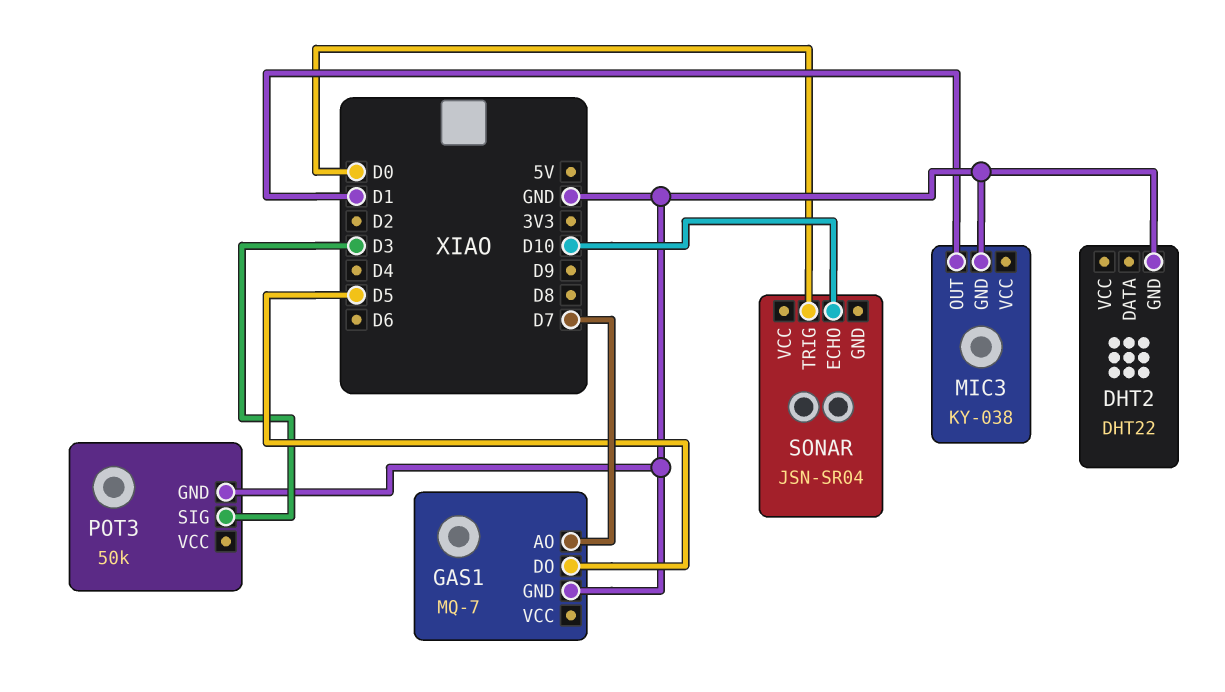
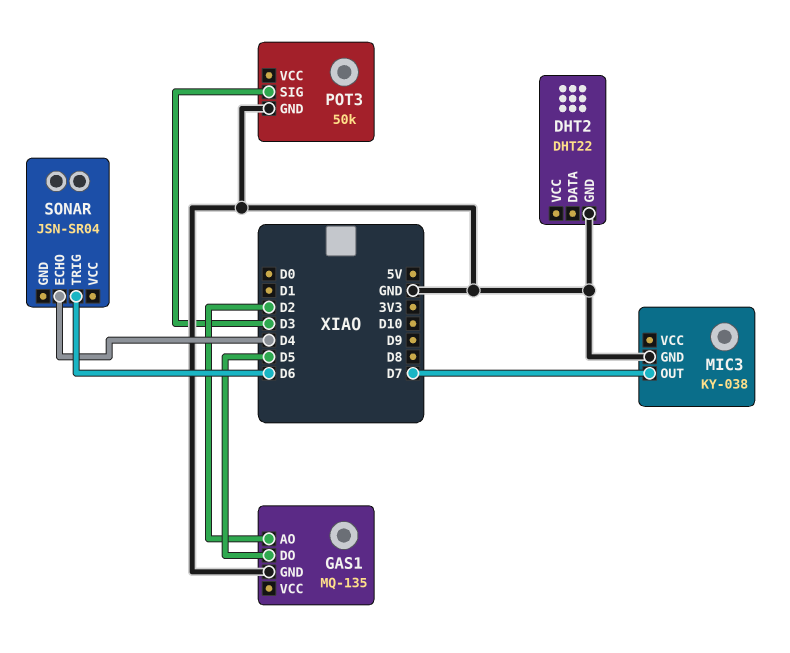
GAS1: MQ-7 -> MQ-135
GAS1 pin AO: D7 -> D2
MIC3 pin OUT: D1 -> D7
SONAR pin ECHO: D10 -> D4
SONAR pin TRIG: D0 -> D6

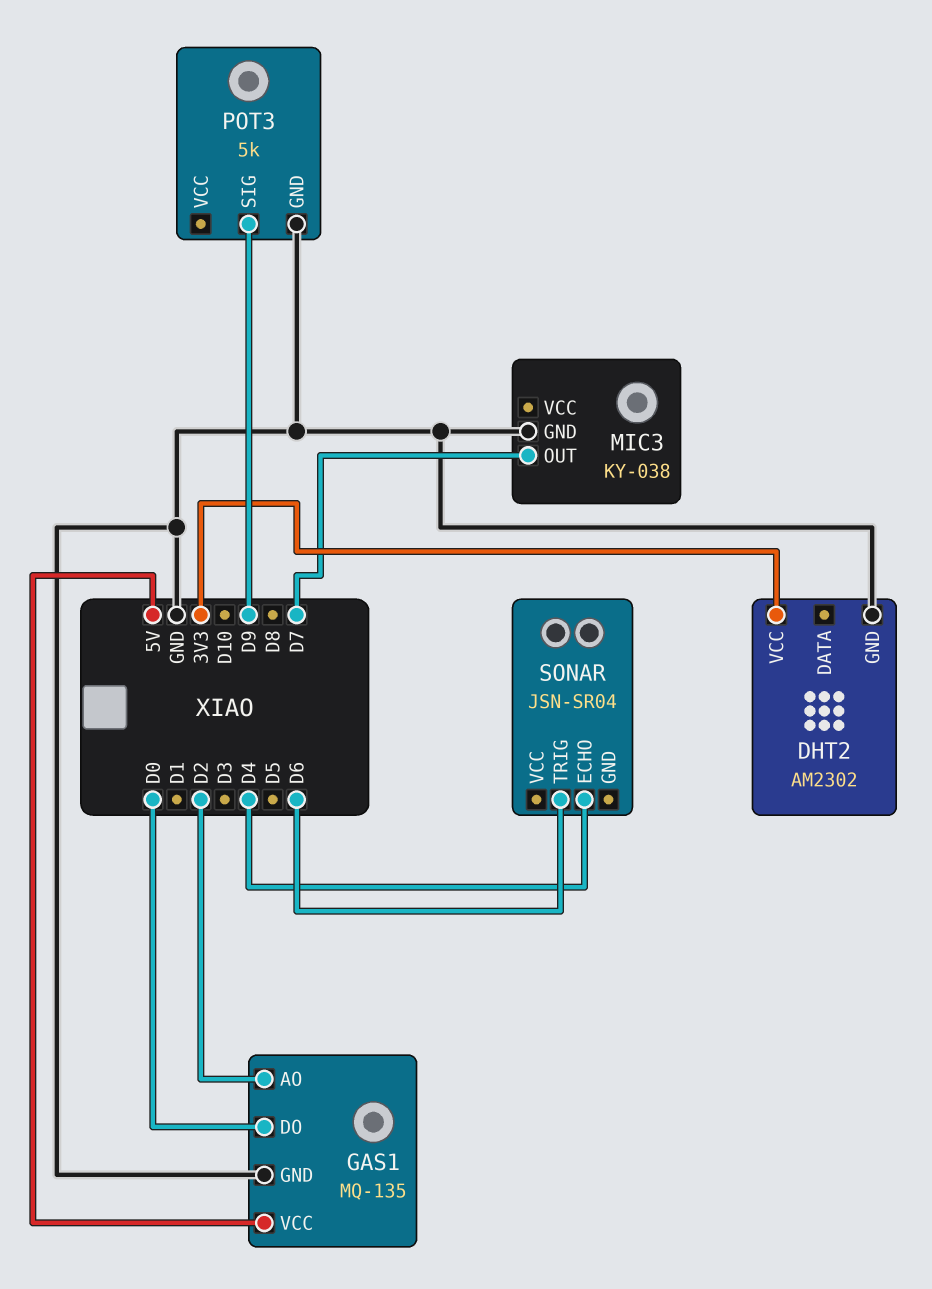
DHT2: DHT22 -> AM2302
DHT2 pin VCC: none -> 3V3
GAS1 pin DO: D5 -> D0
GAS1 pin VCC: none -> 5V
POT3: 50k -> 5k
POT3 pin SIG: D3 -> D9

